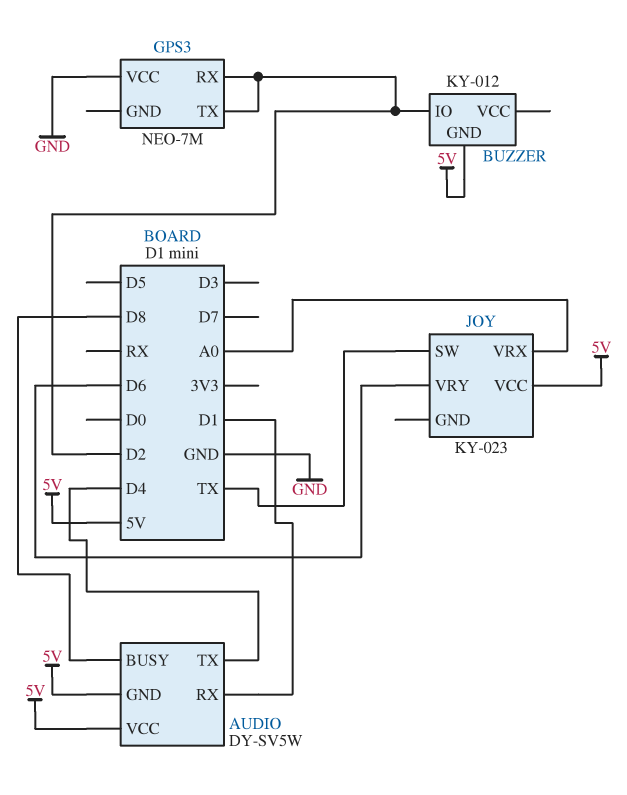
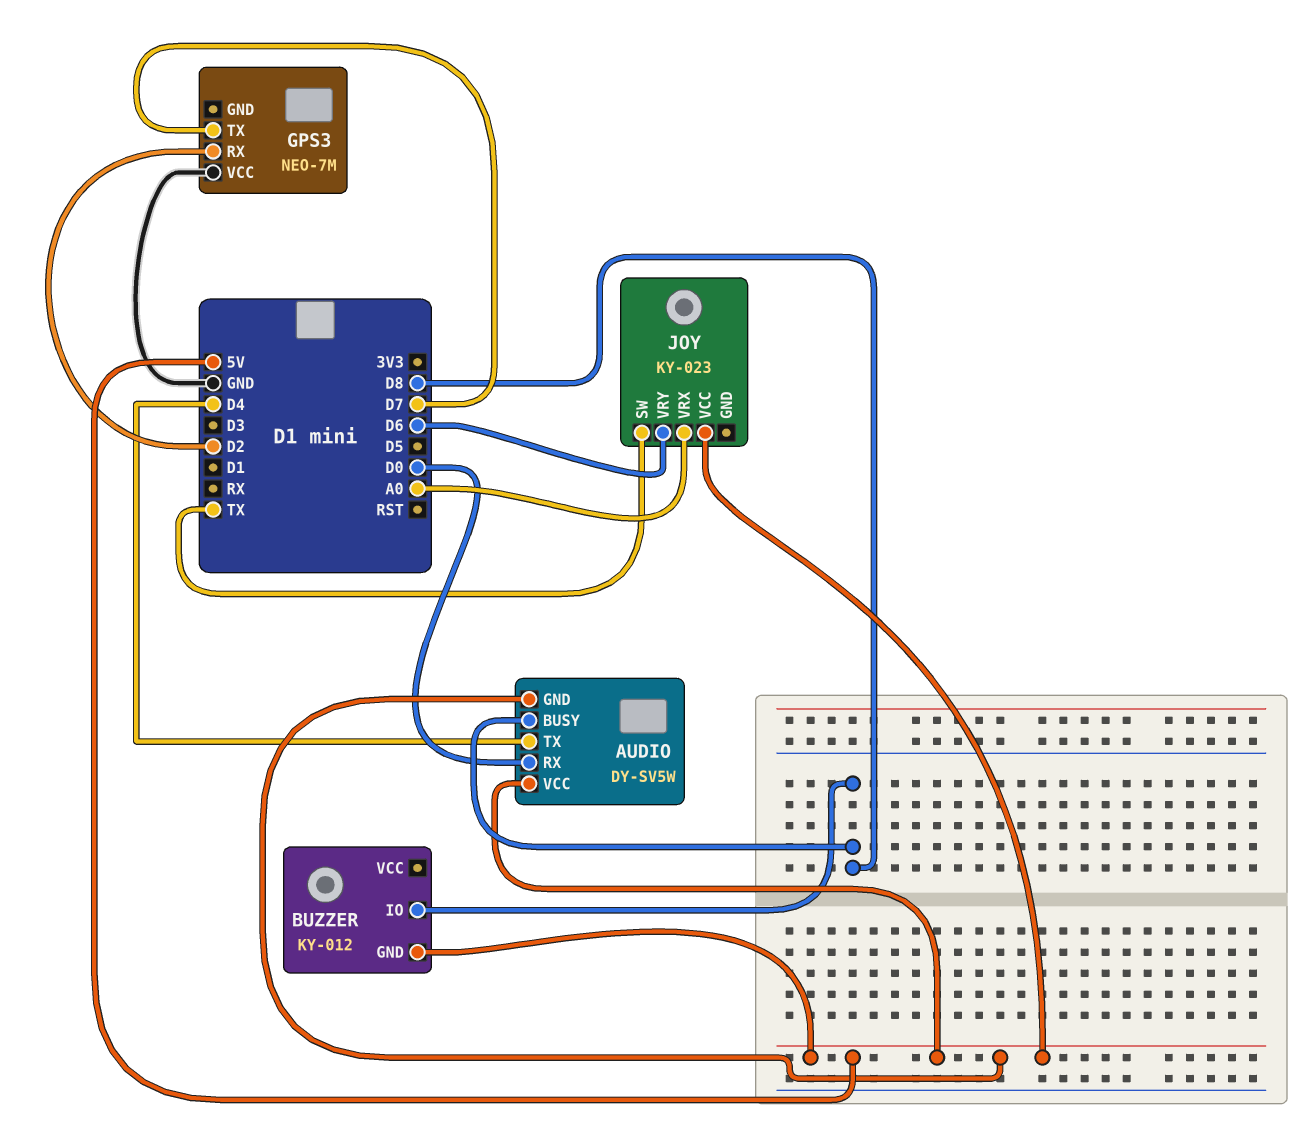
AUDIO pin RX: D1 -> D0
BUZZER pin IO: D2 -> D8
GPS3 pin TX: D2 -> D7

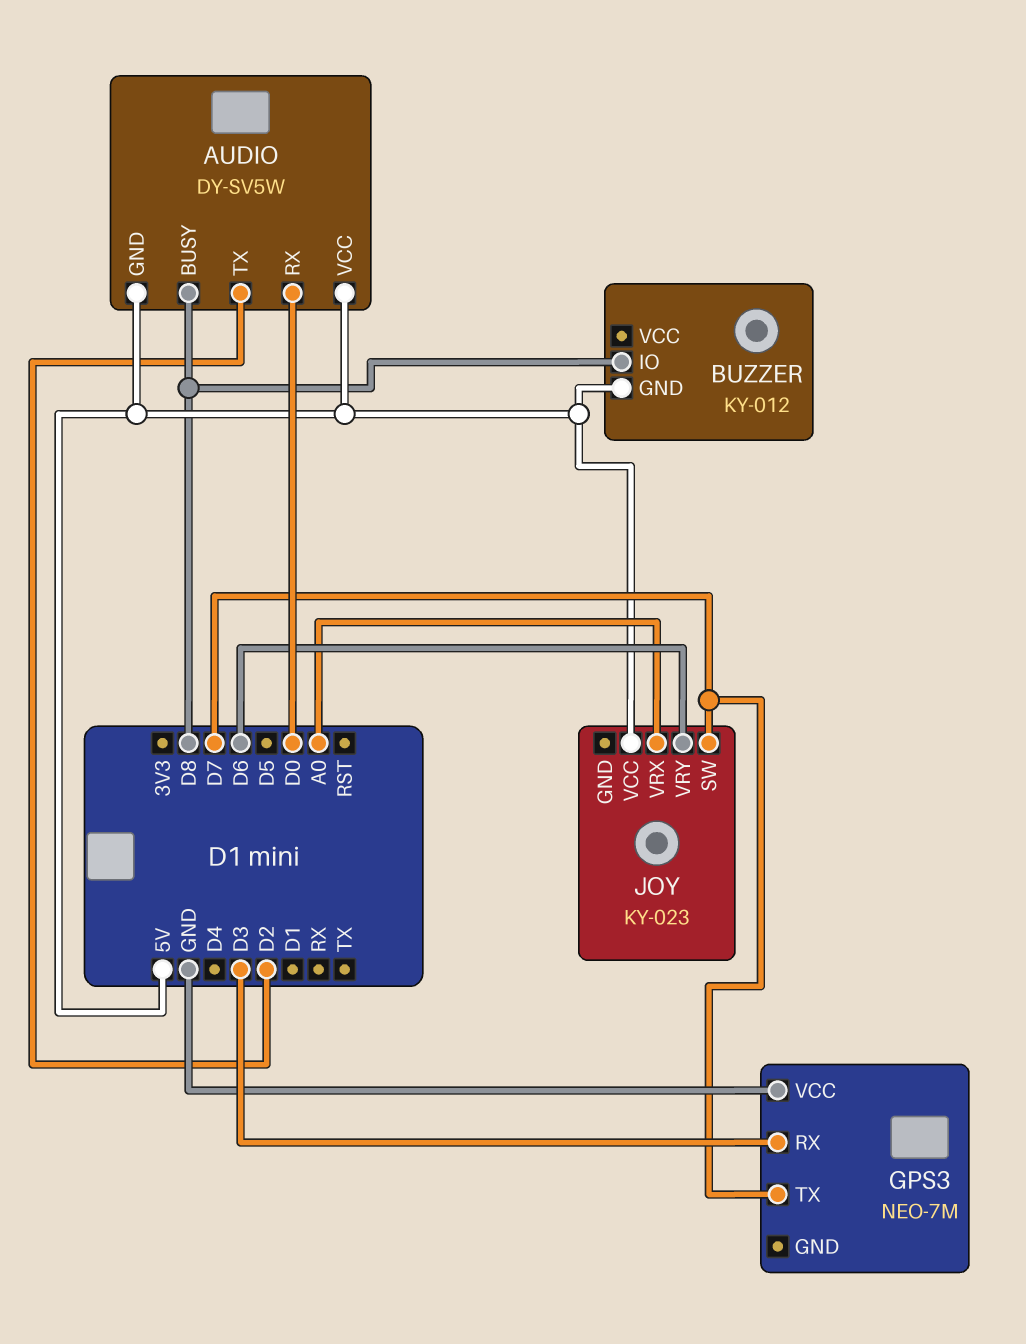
AUDIO pin TX: D4 -> D2
GPS3 pin RX: D2 -> D3
JOY pin SW: TX -> D7

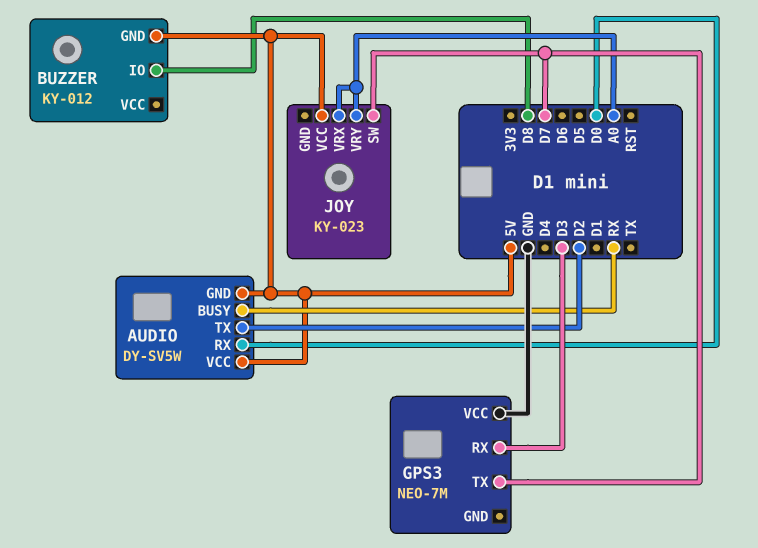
AUDIO pin BUSY: D8 -> RX
JOY pin VRY: D6 -> A0

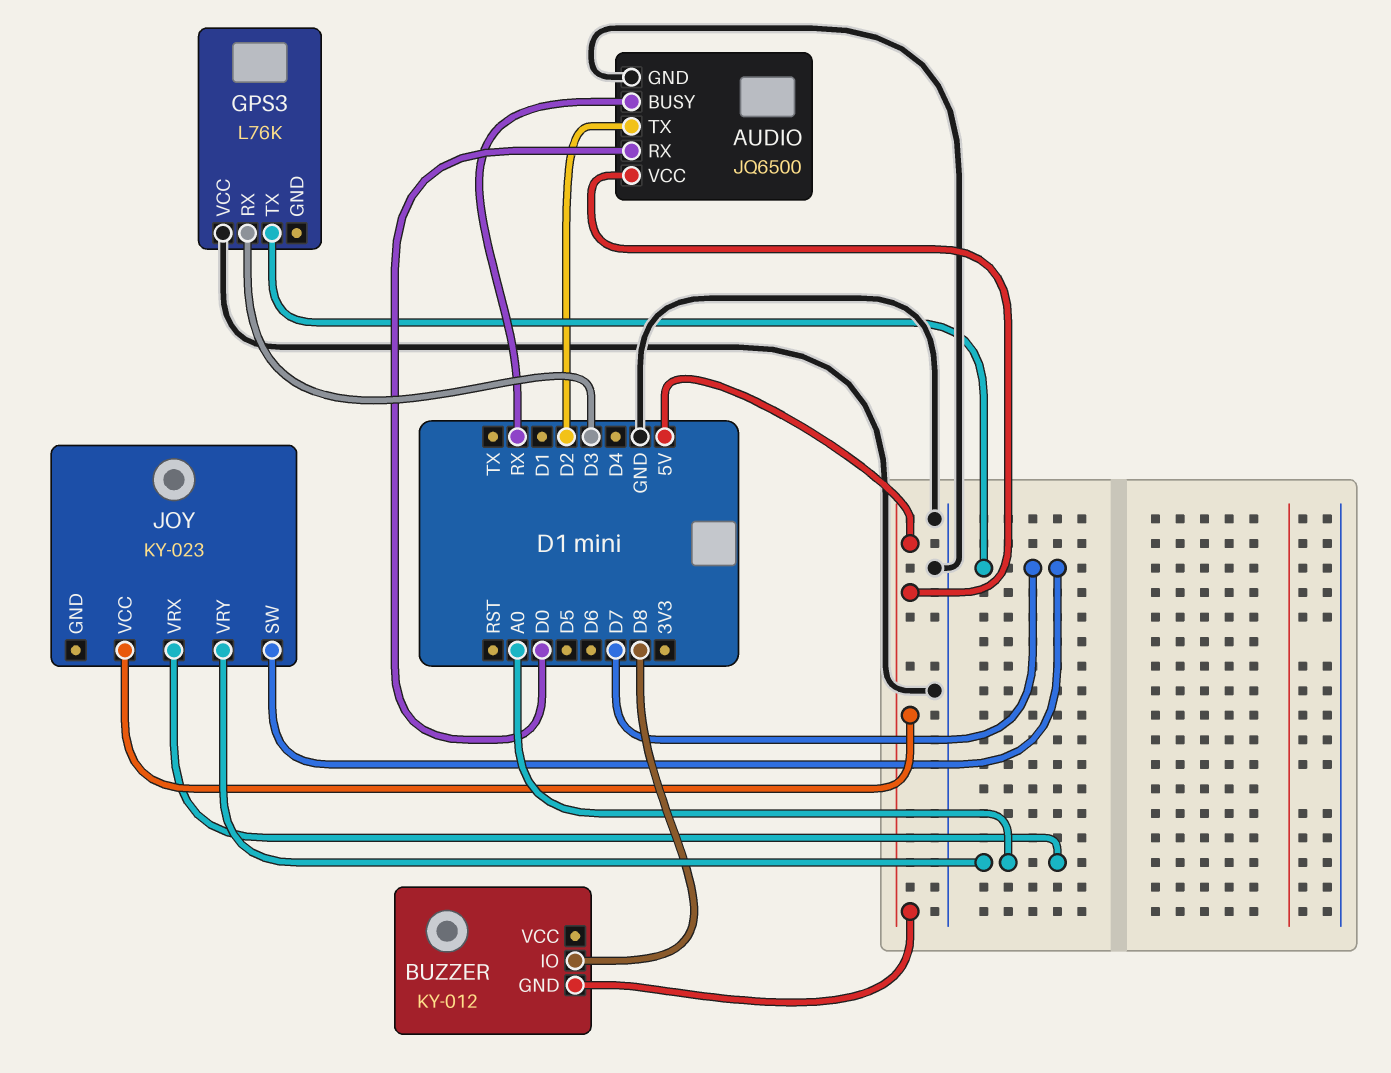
AUDIO: DY-SV5W -> JQ6500
AUDIO pin GND: 5V -> GND
GPS3: NEO-7M -> L76K

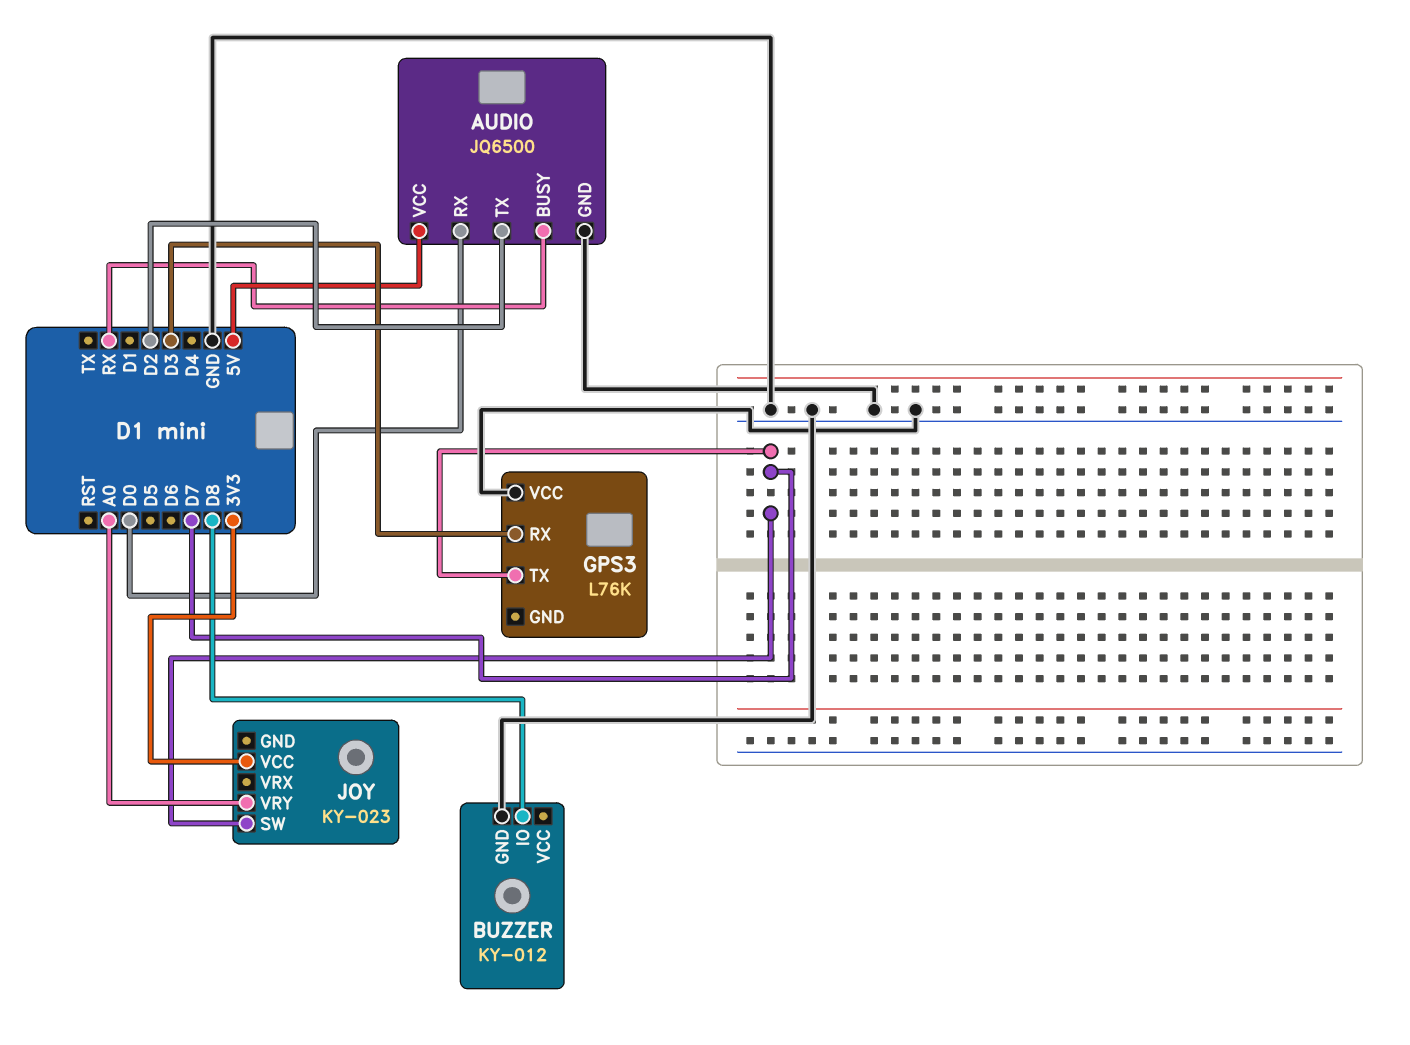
BUZZER pin GND: 5V -> GND
JOY pin VCC: 5V -> 3V3
JOY pin VRX: A0 -> none

